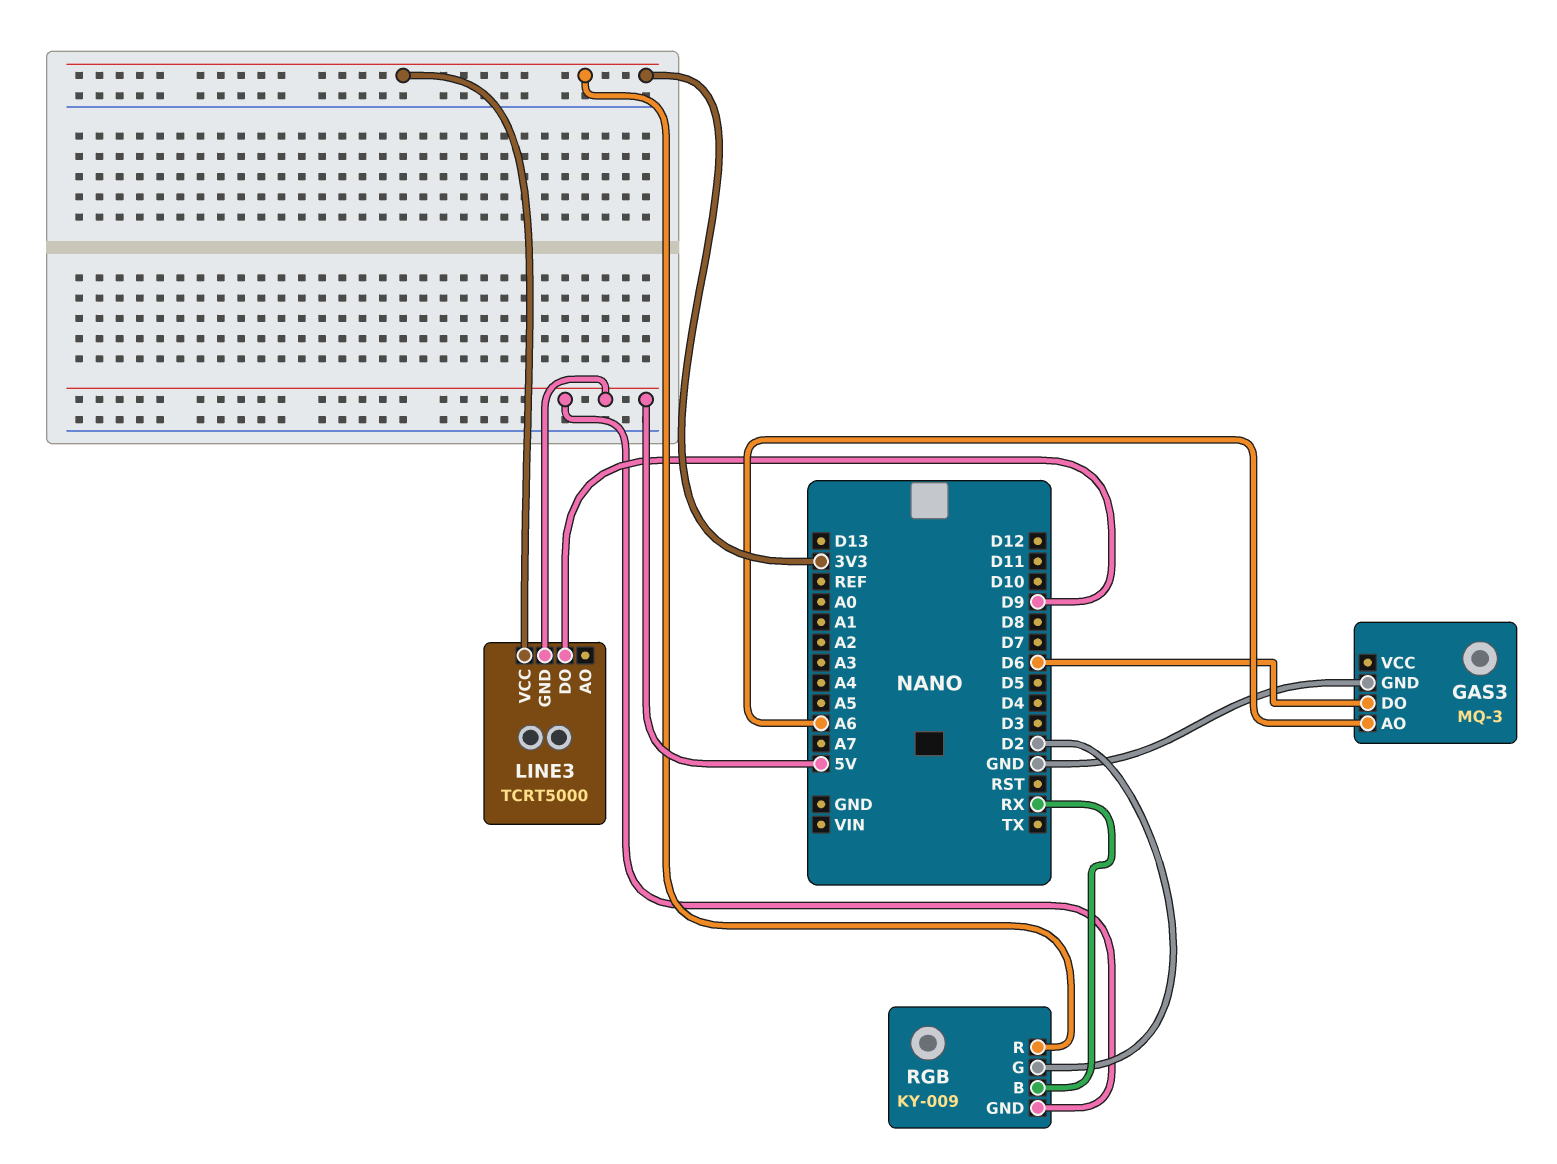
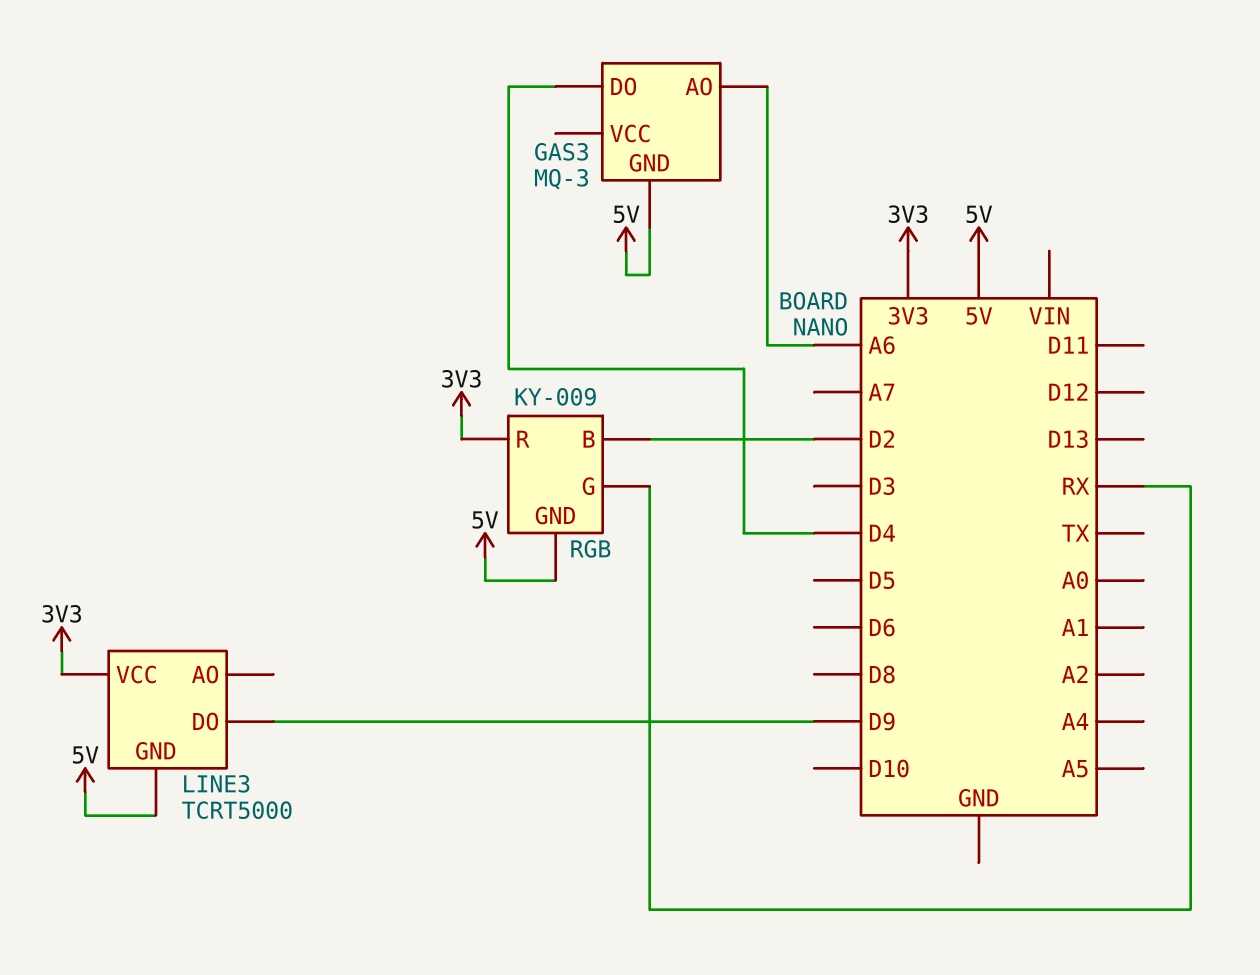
GAS3 pin DO: D6 -> D4
GAS3 pin GND: GND -> 5V
RGB pin B: RX -> D2
RGB pin G: D2 -> RX

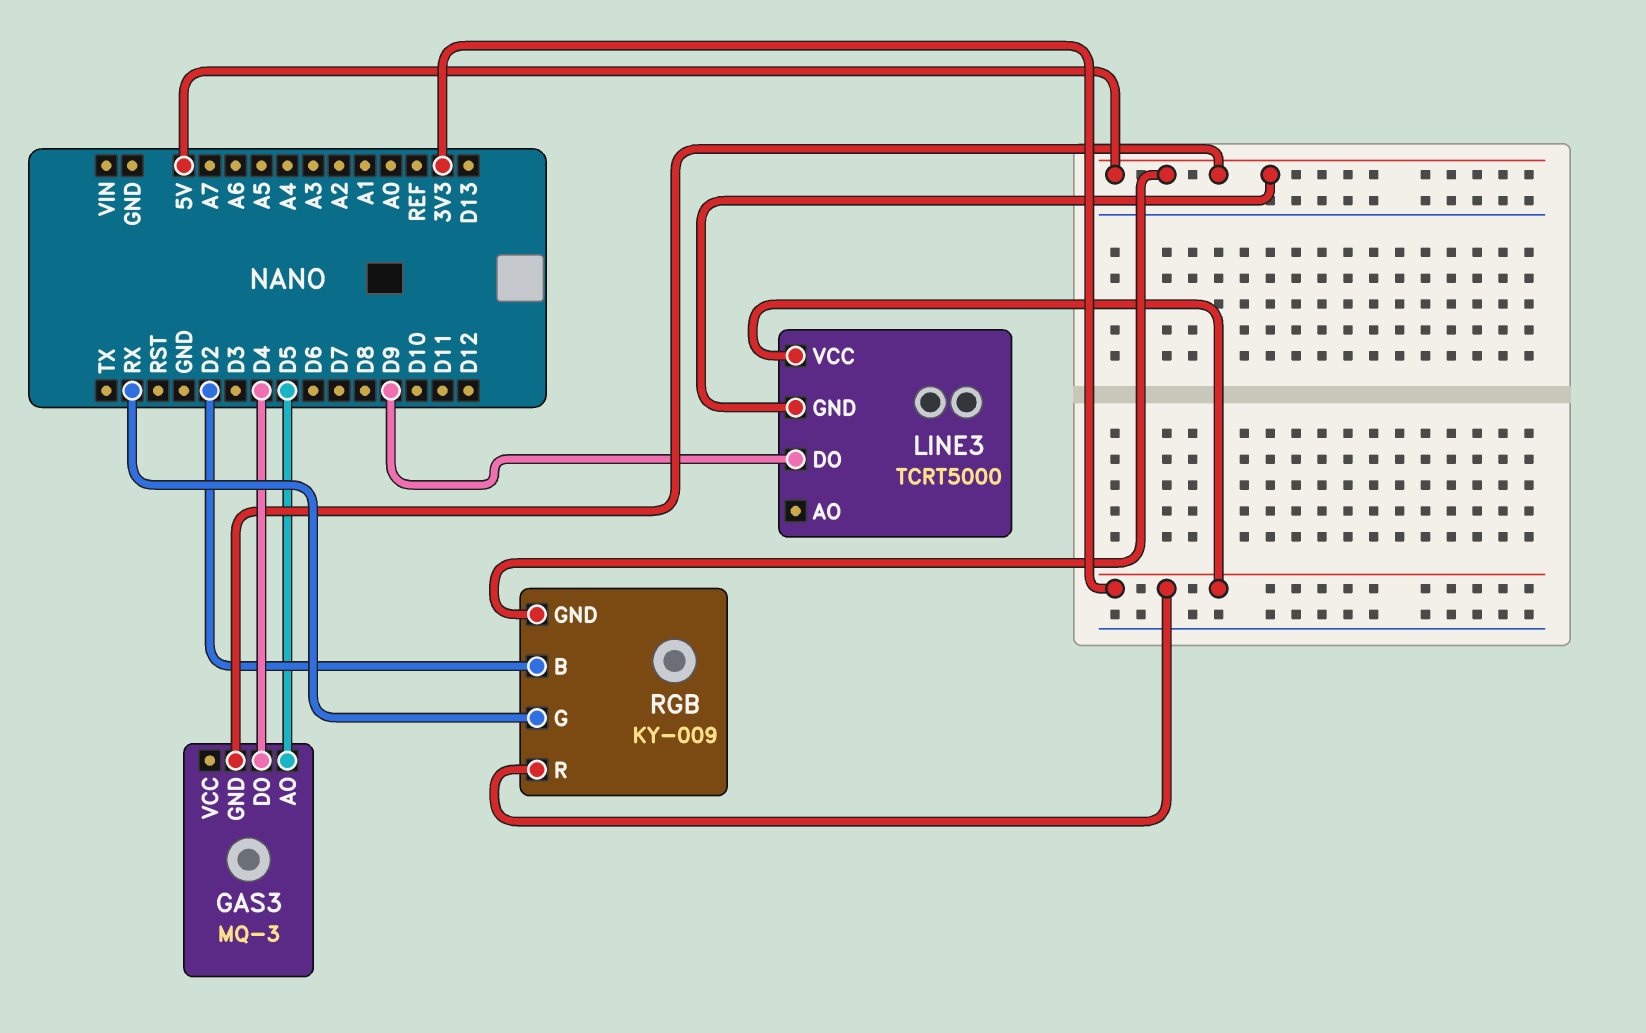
GAS3 pin AO: A6 -> D5

